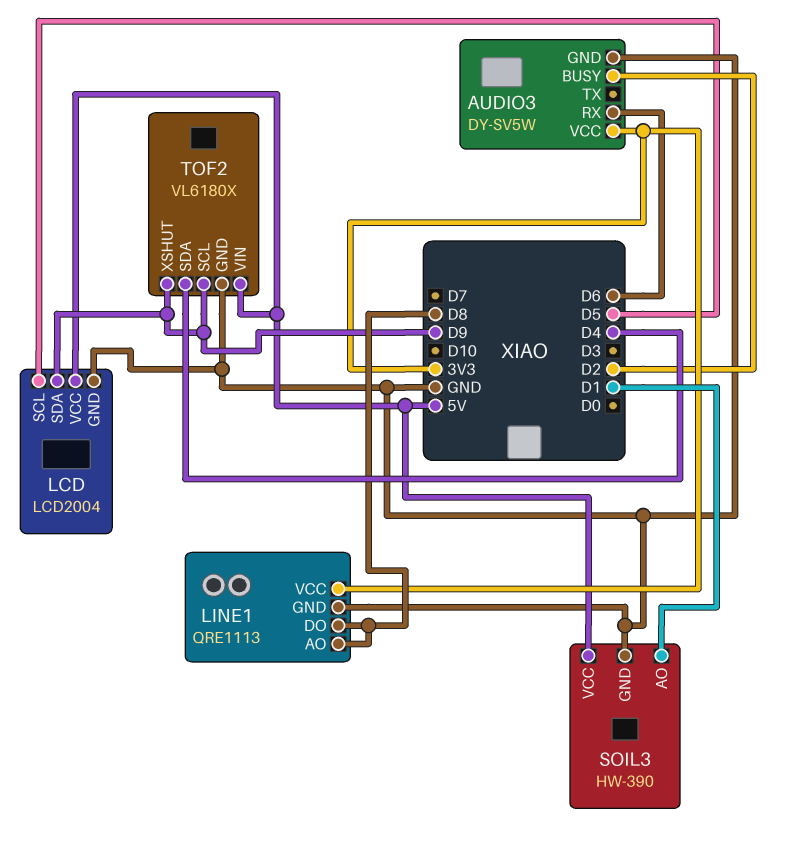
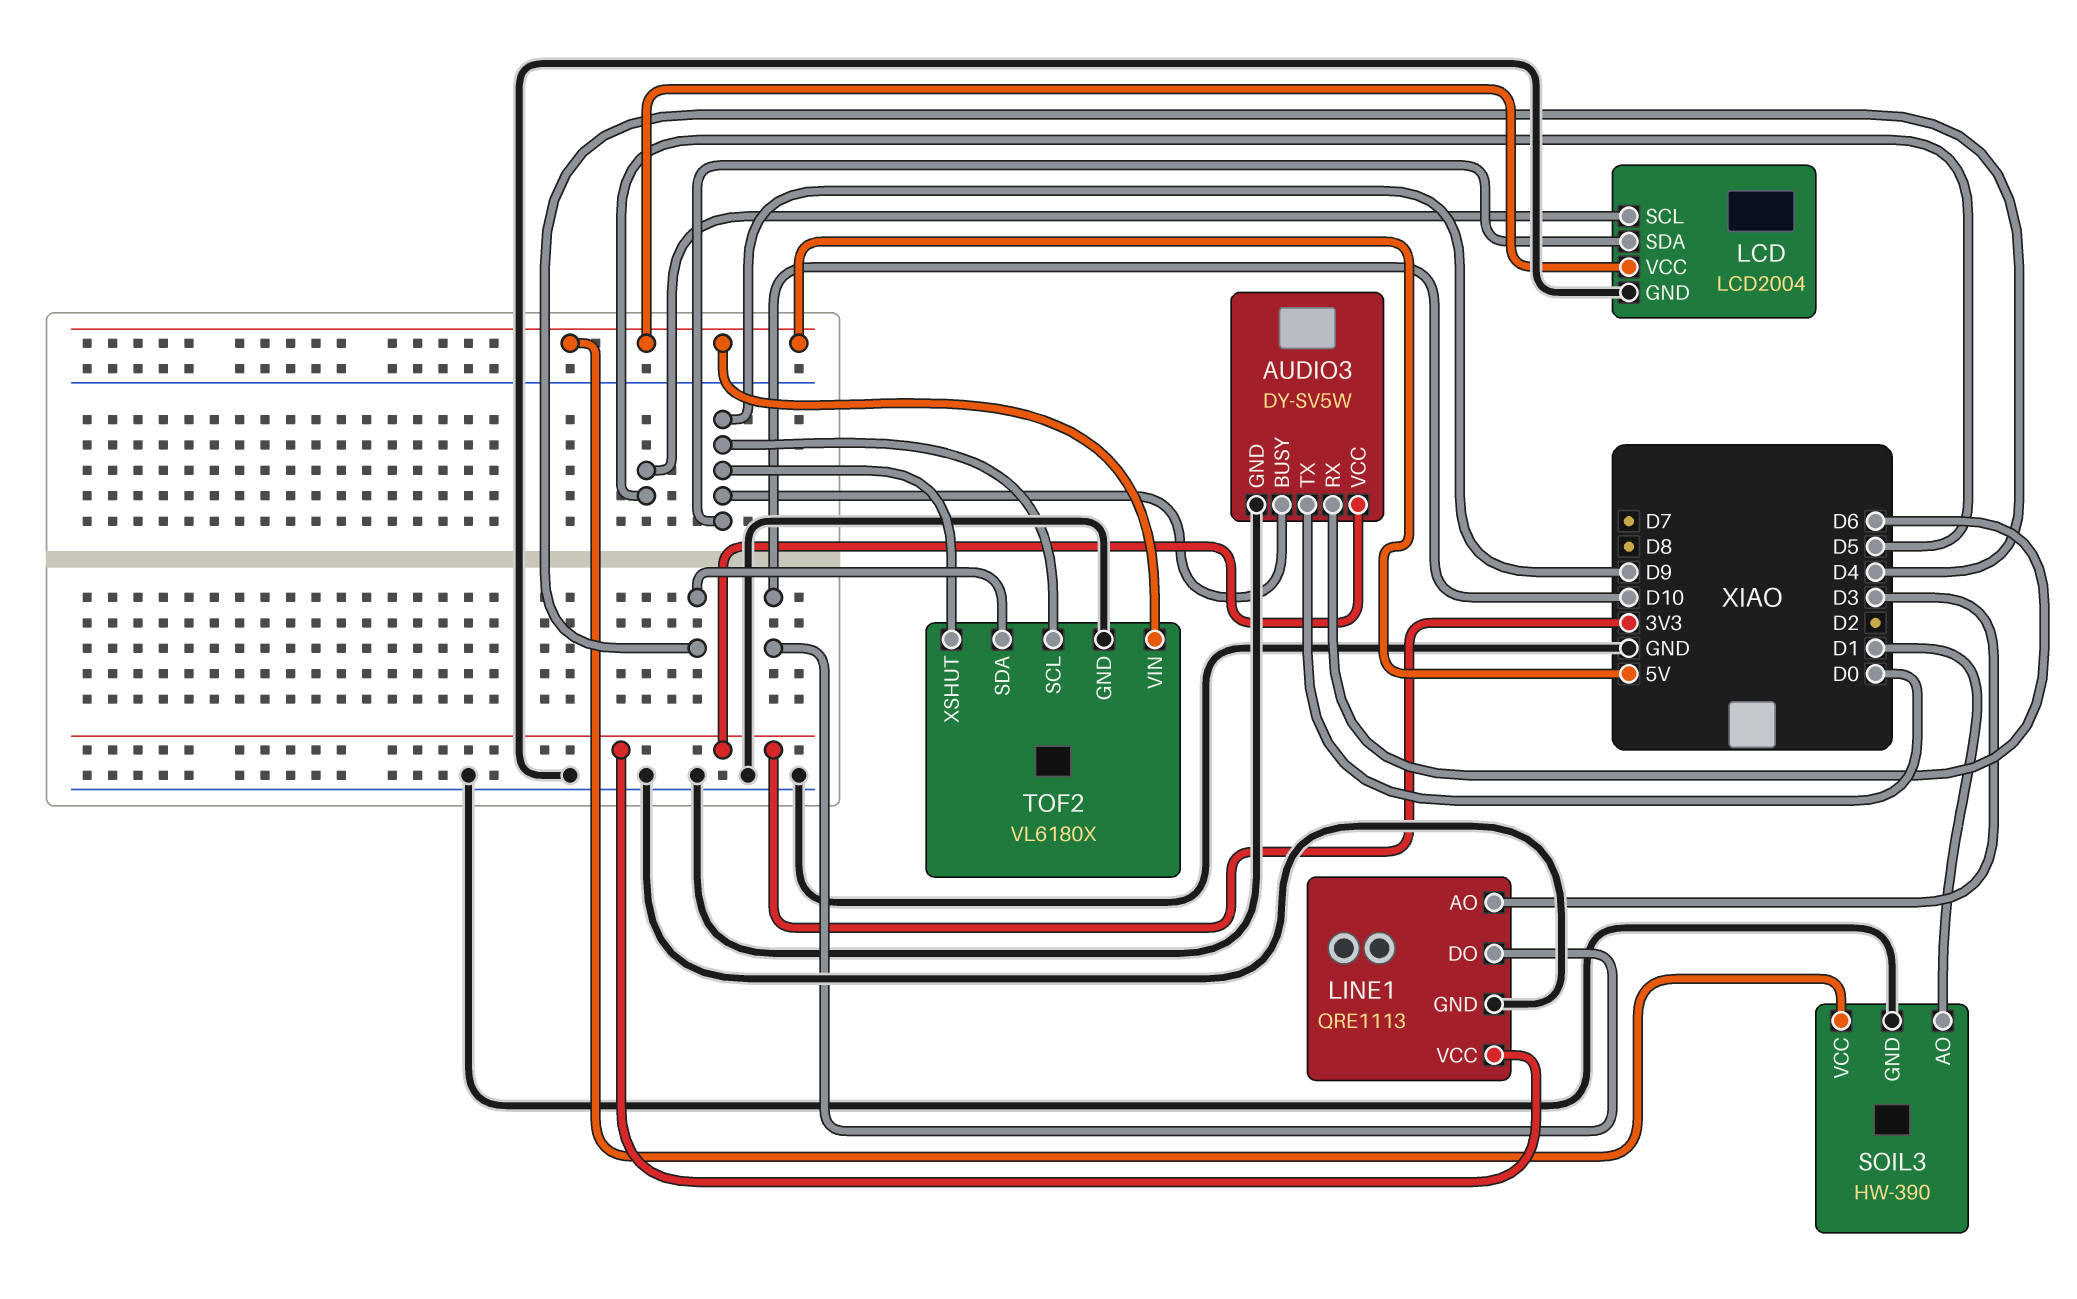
AUDIO3 pin BUSY: D2 -> D9
AUDIO3 pin TX: none -> D0
LINE1 pin AO: D8 -> D3
LINE1 pin DO: D8 -> D10

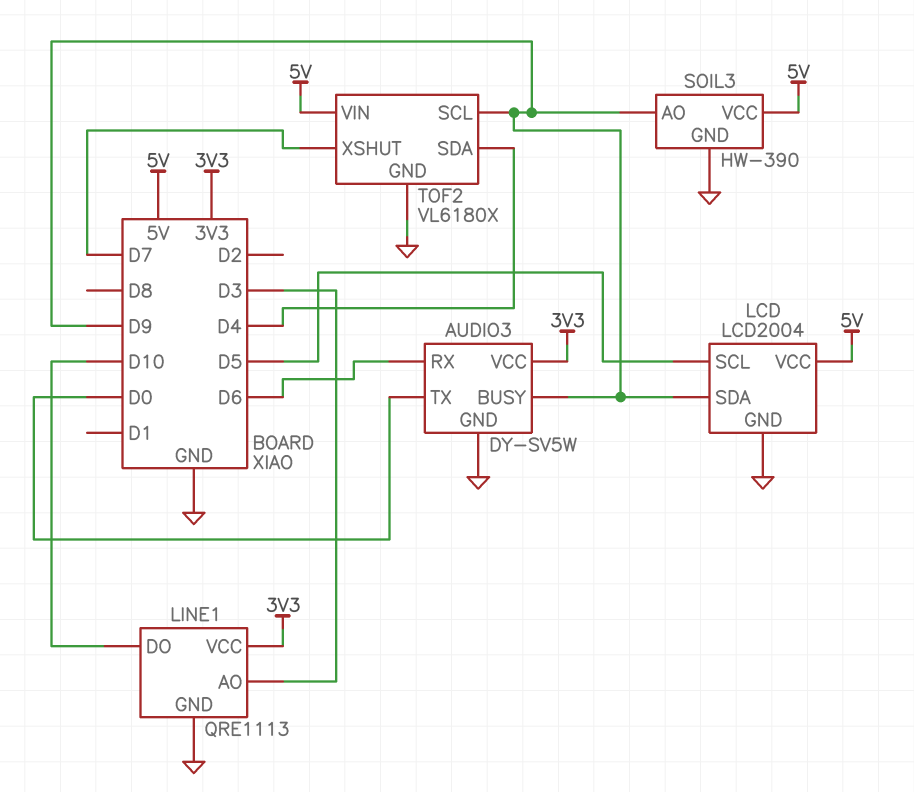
SOIL3 pin AO: D1 -> D9
TOF2 pin XSHUT: D9 -> D7

